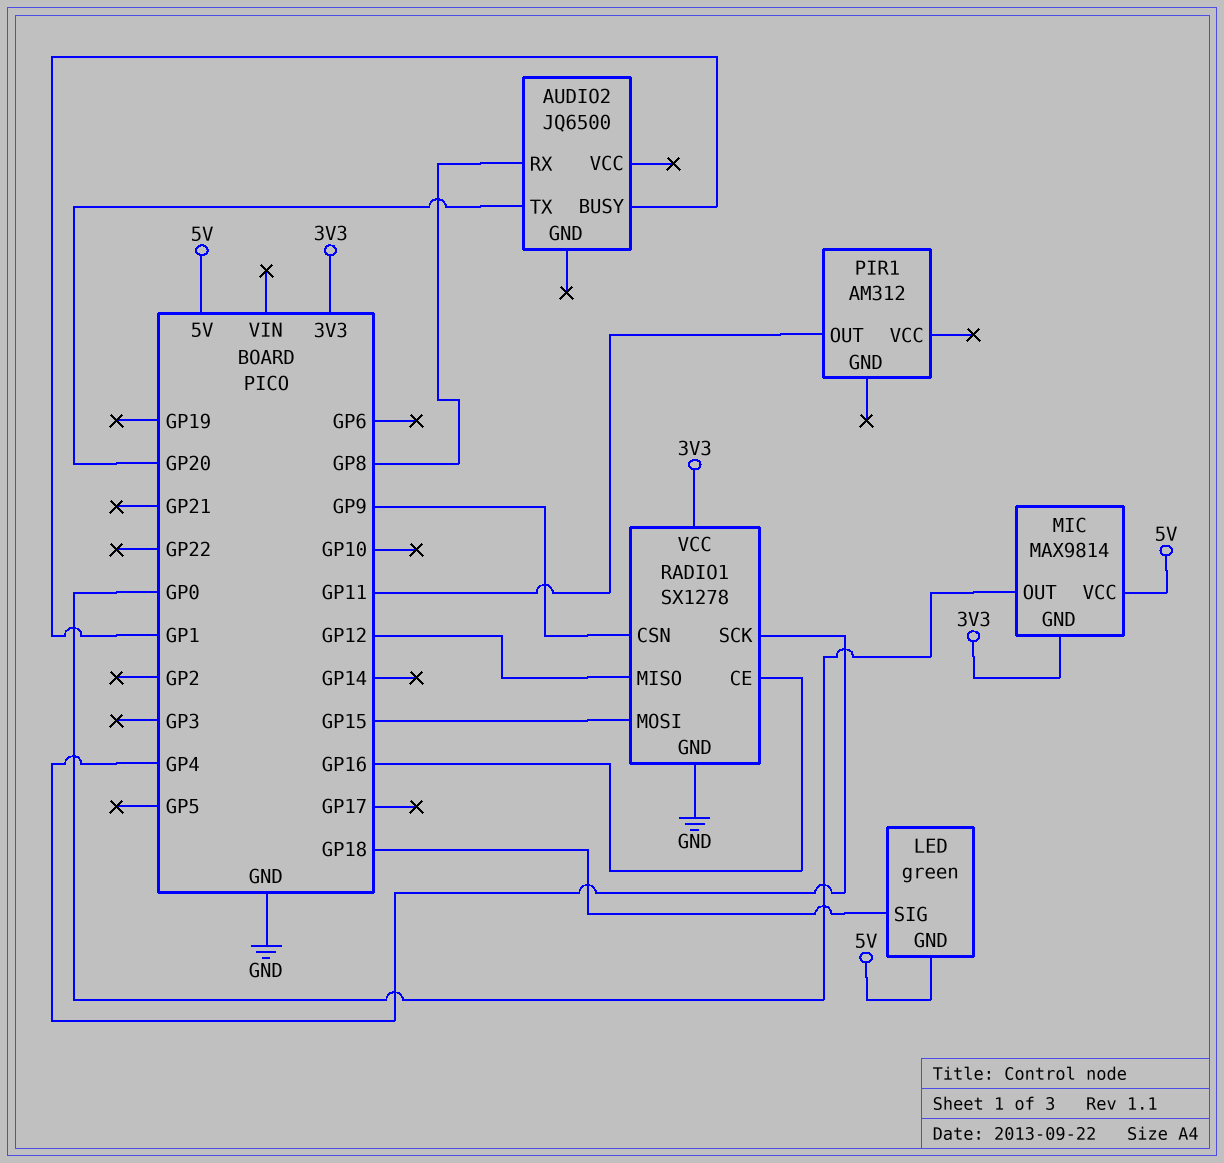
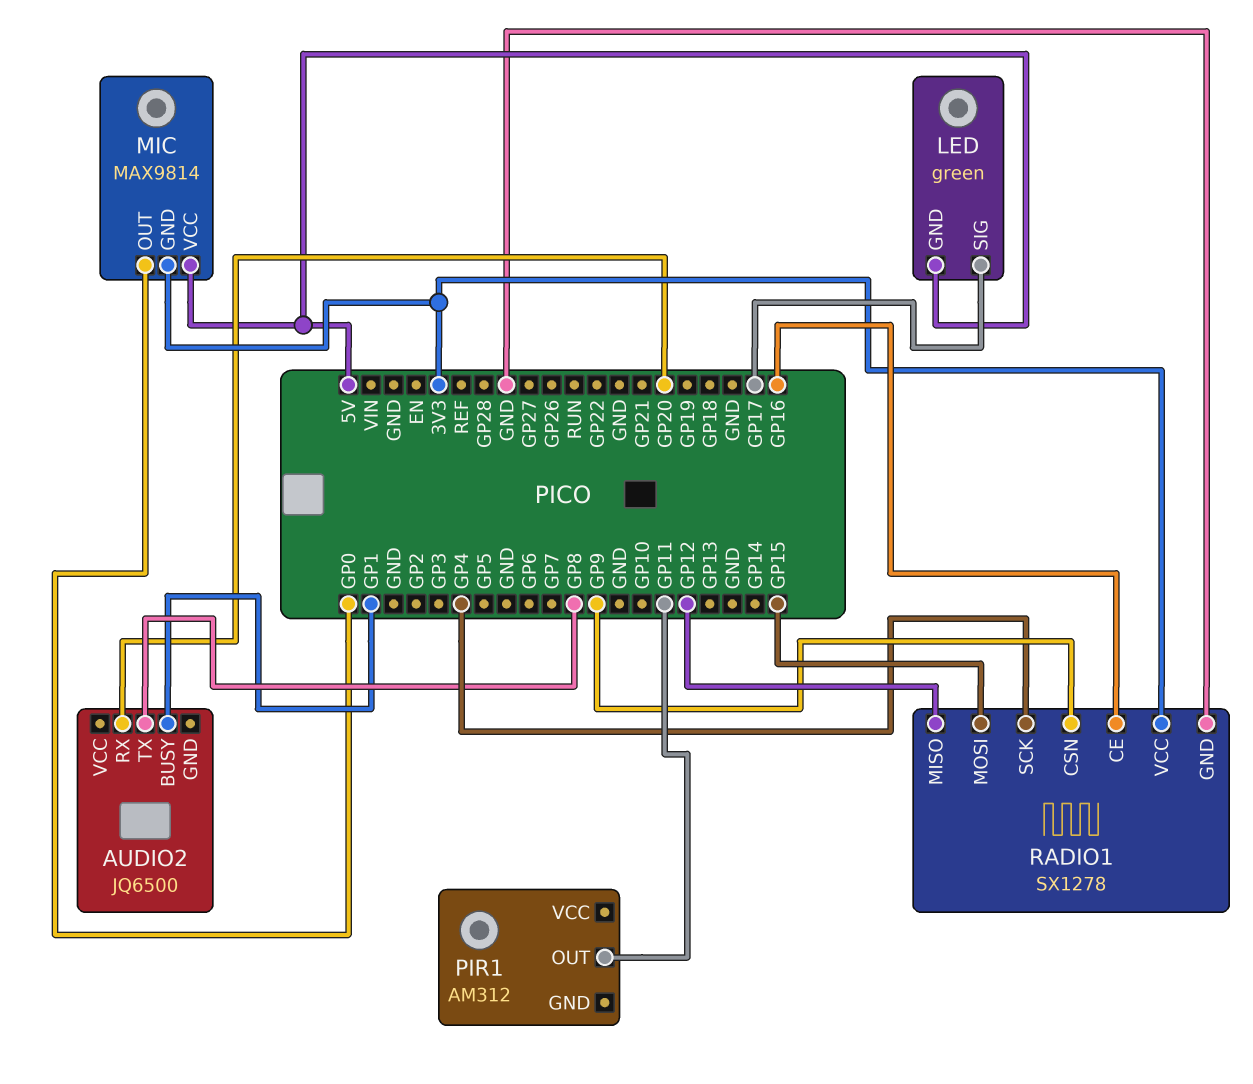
AUDIO2 pin RX: GP8 -> GP20
AUDIO2 pin TX: GP20 -> GP8
LED pin SIG: GP18 -> GP17

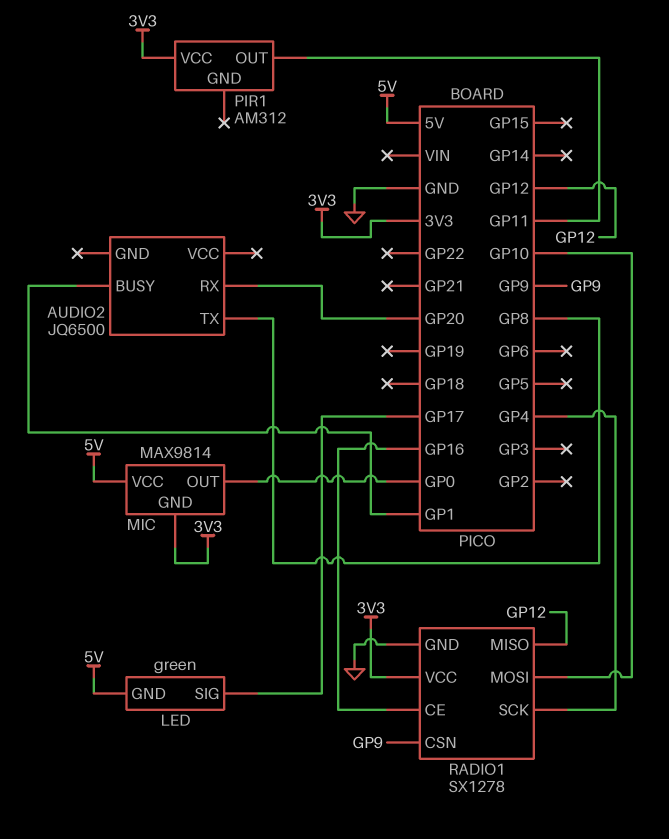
PIR1 pin VCC: none -> 3V3
RADIO1 pin MOSI: GP15 -> GP10

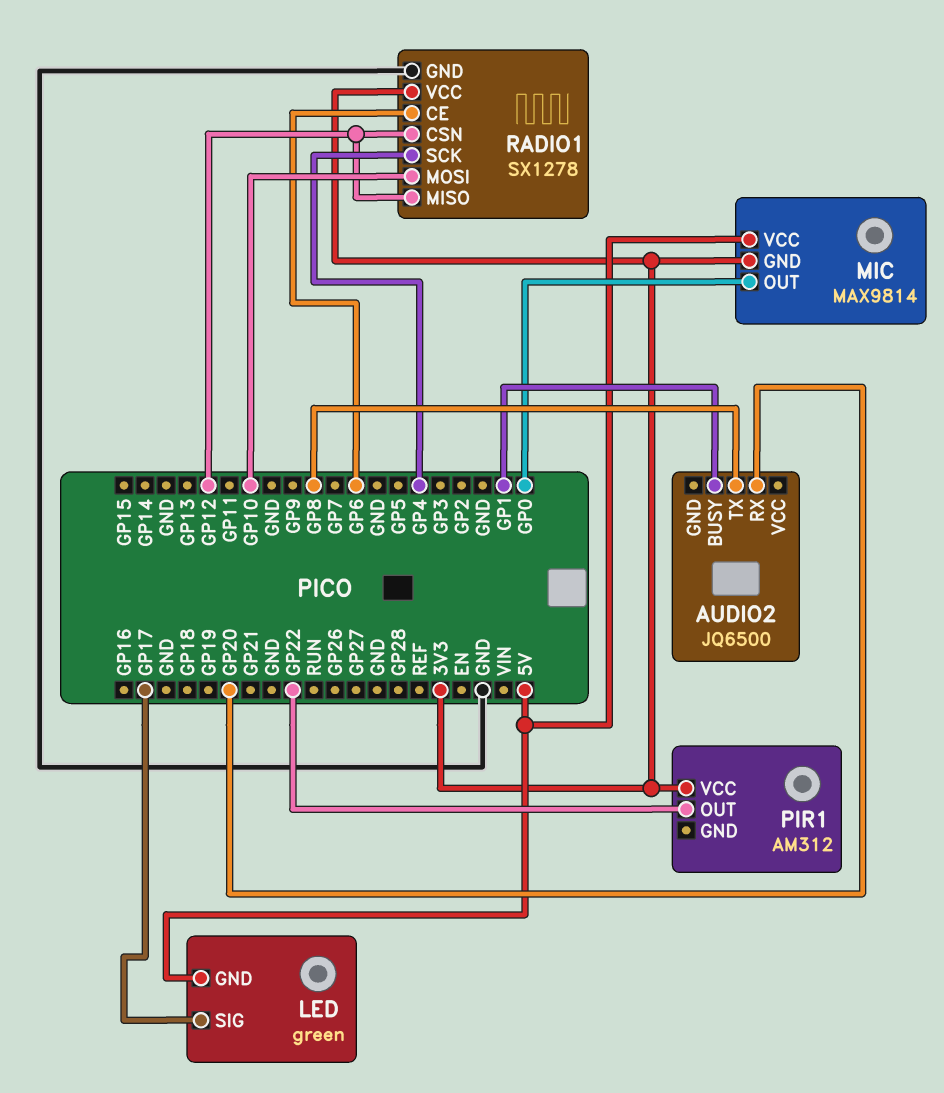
PIR1 pin OUT: GP11 -> GP22
RADIO1 pin CE: GP16 -> GP6
RADIO1 pin CSN: GP9 -> GP12

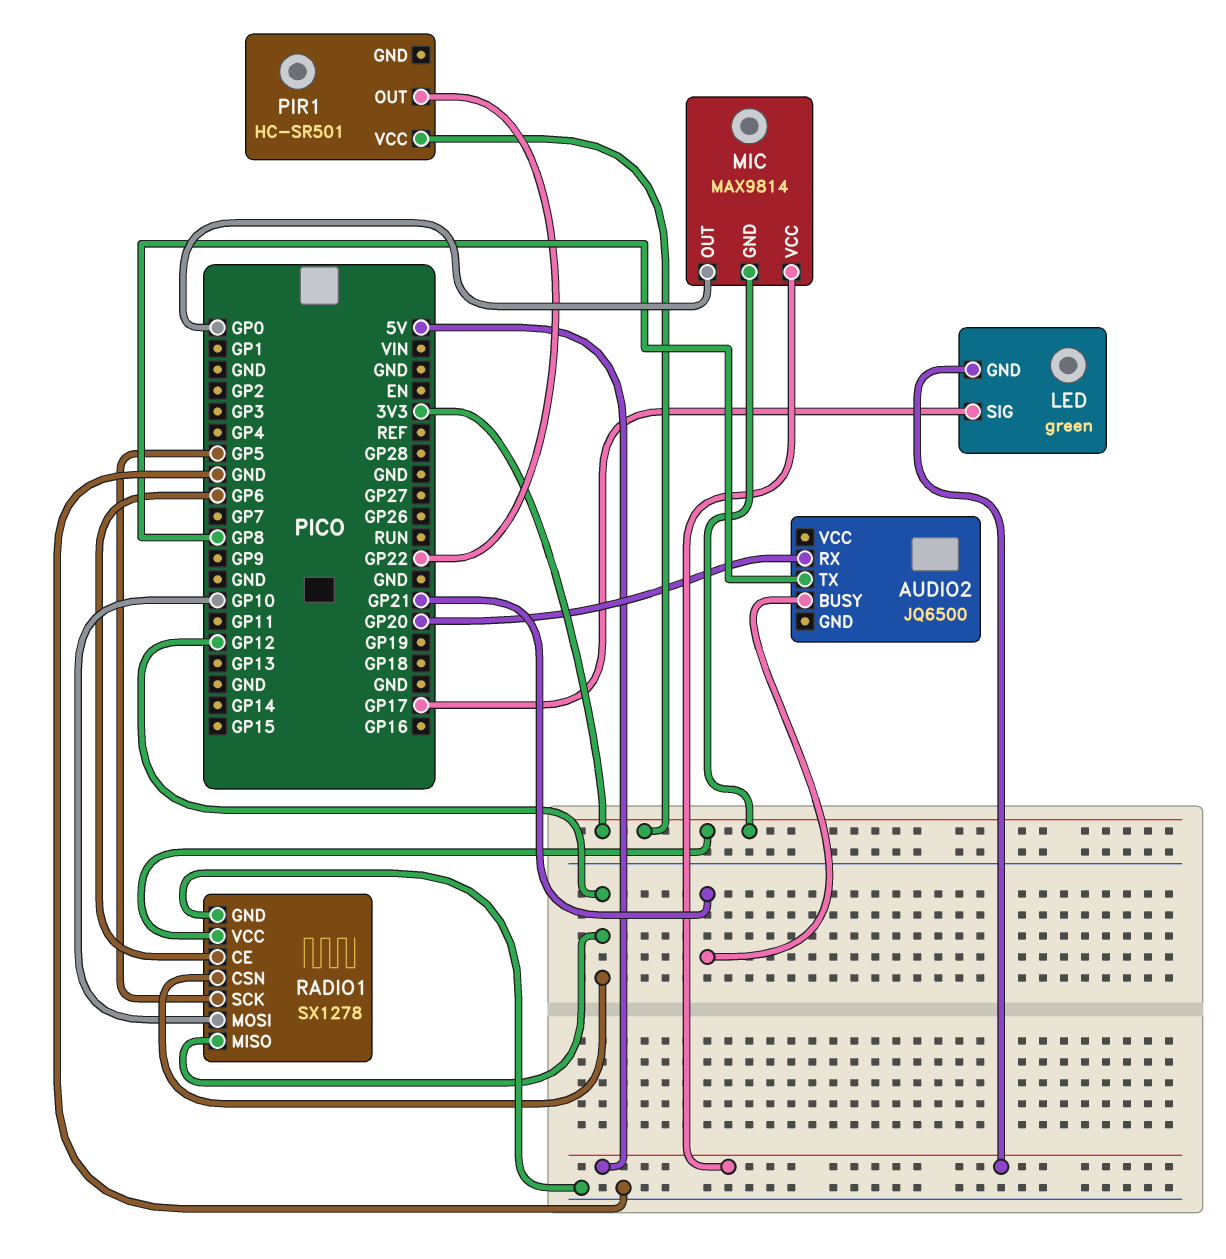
AUDIO2 pin BUSY: GP1 -> GP21
PIR1: AM312 -> HC-SR501
RADIO1 pin SCK: GP4 -> GP5

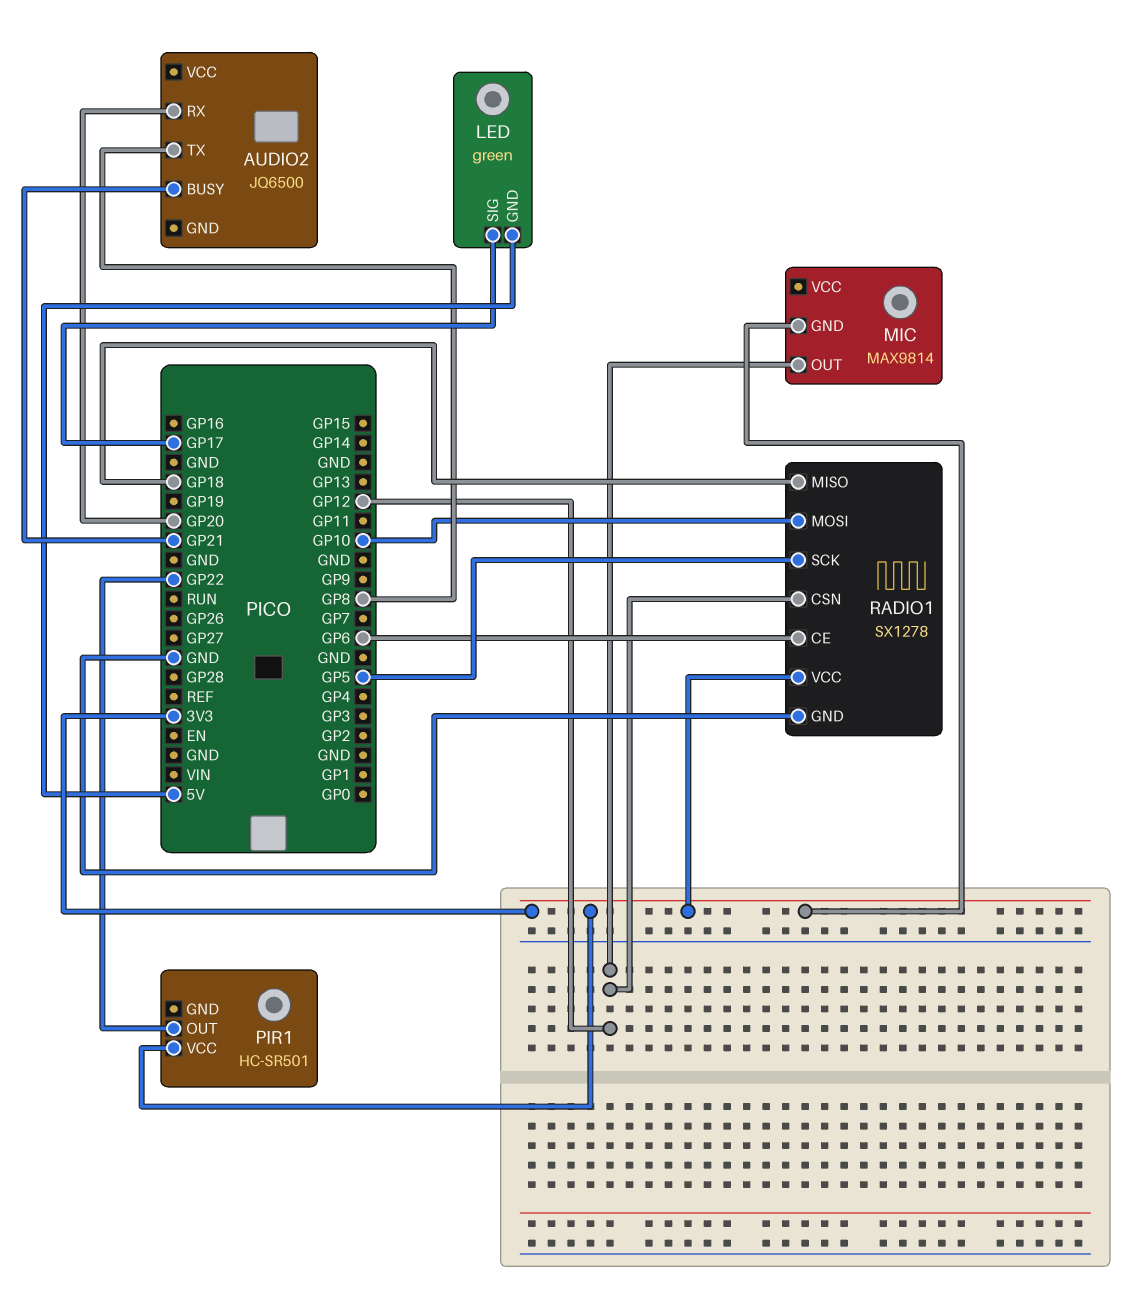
MIC pin OUT: GP0 -> GP12
MIC pin VCC: 5V -> none
RADIO1 pin MISO: GP12 -> GP18

